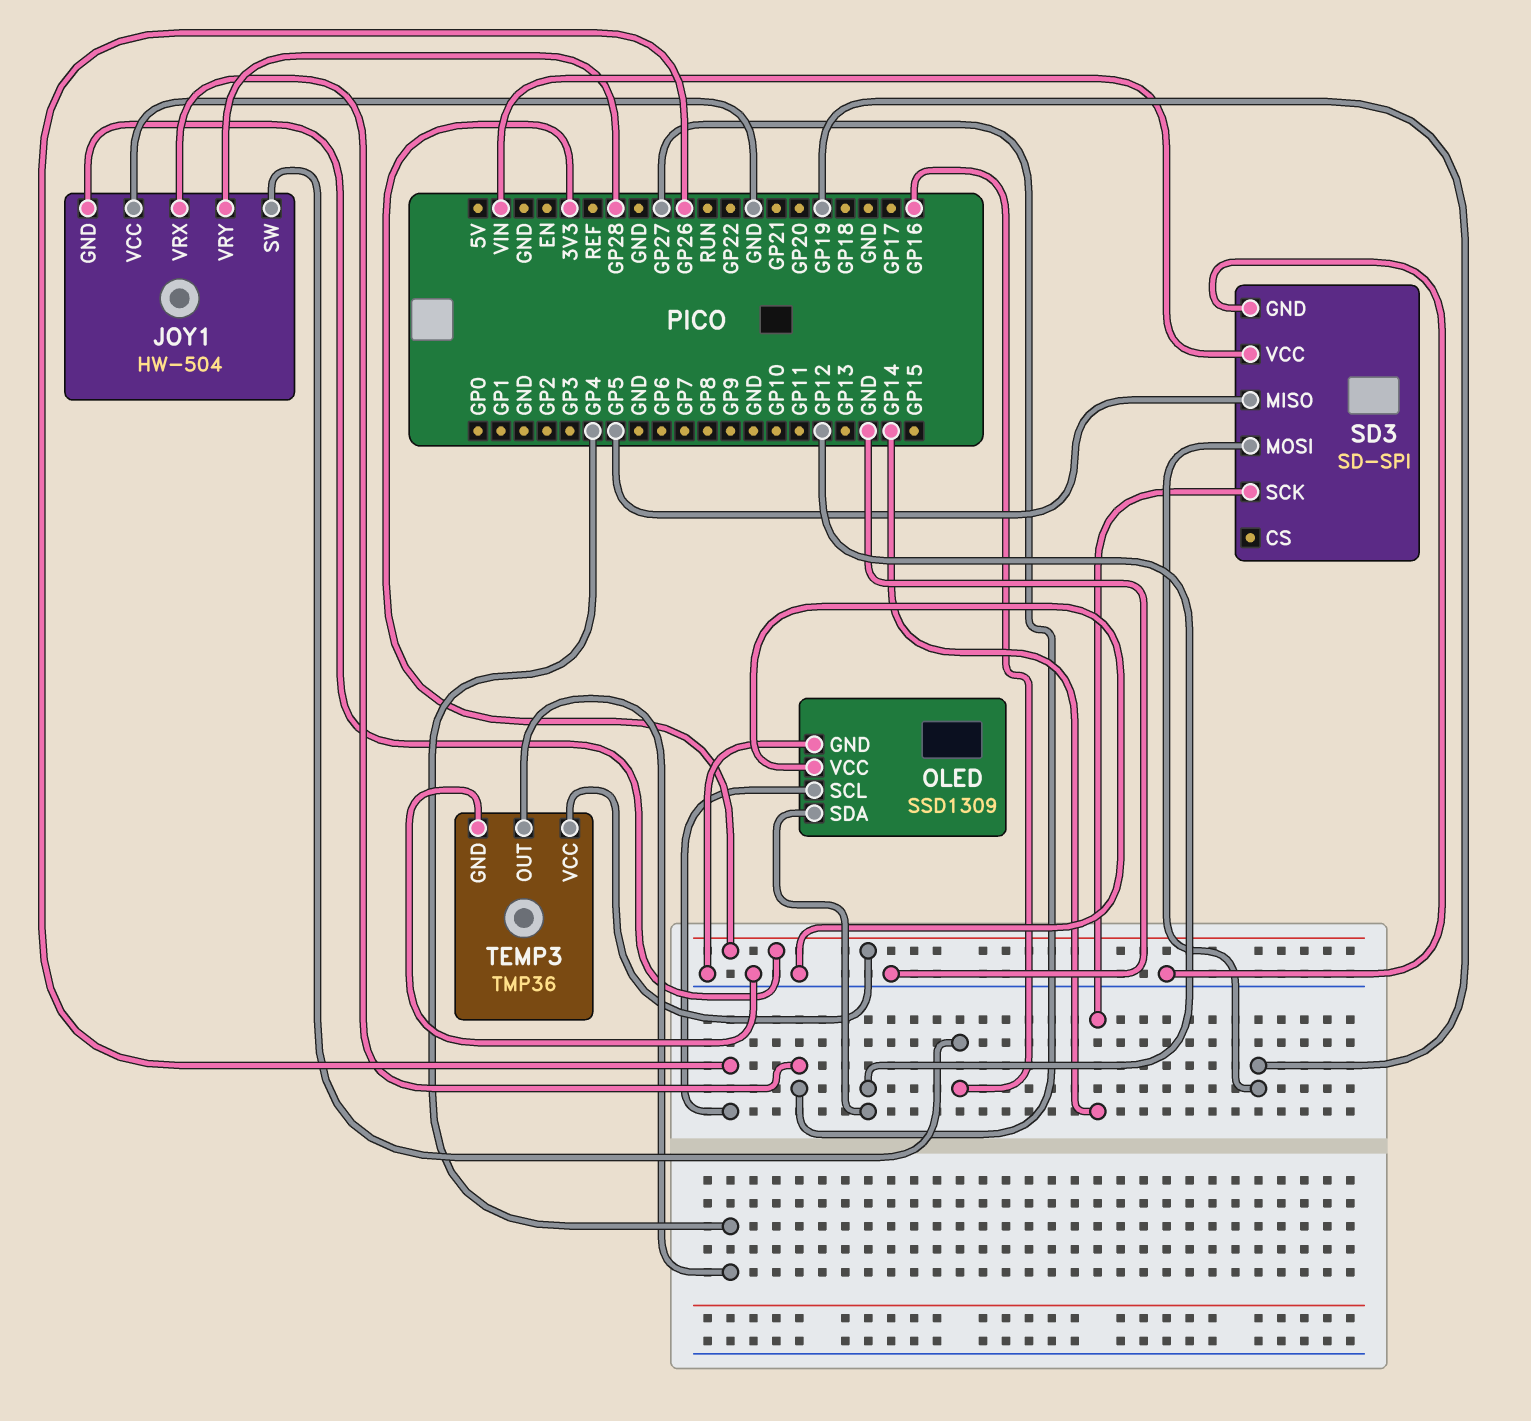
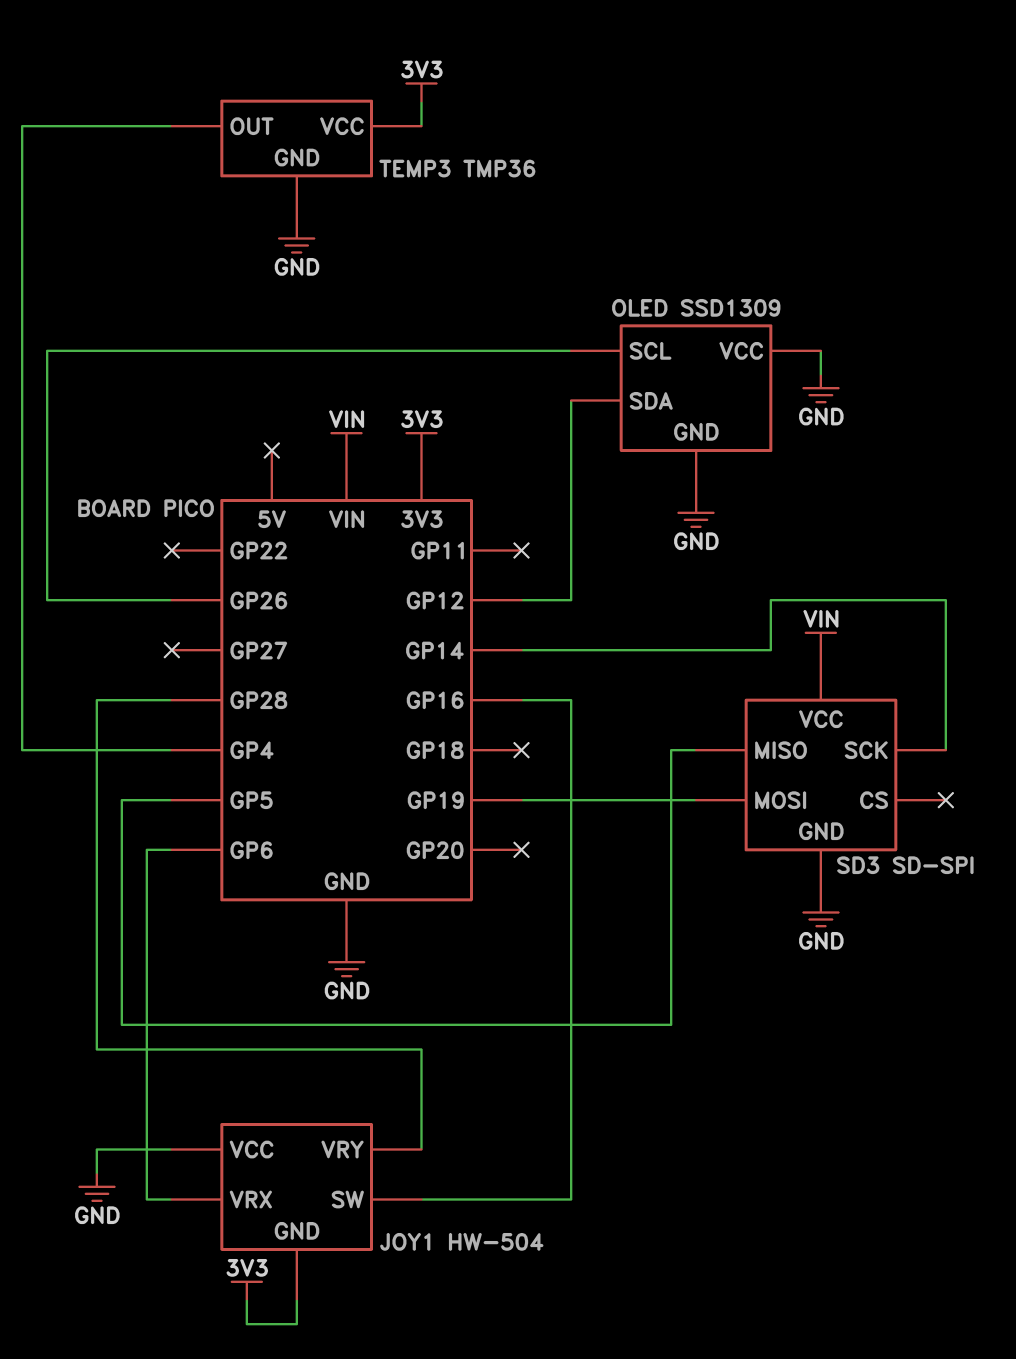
JOY1 pin VRX: GP27 -> GP6

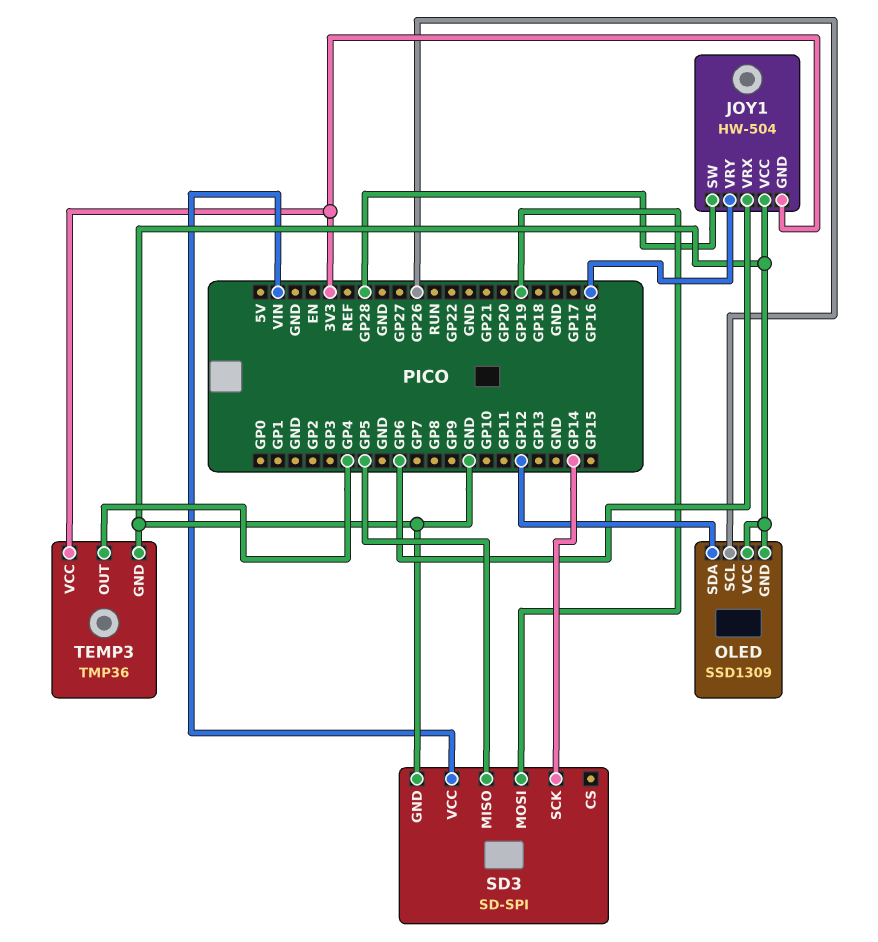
JOY1 pin SW: GP16 -> GP28
JOY1 pin VRY: GP28 -> GP16

